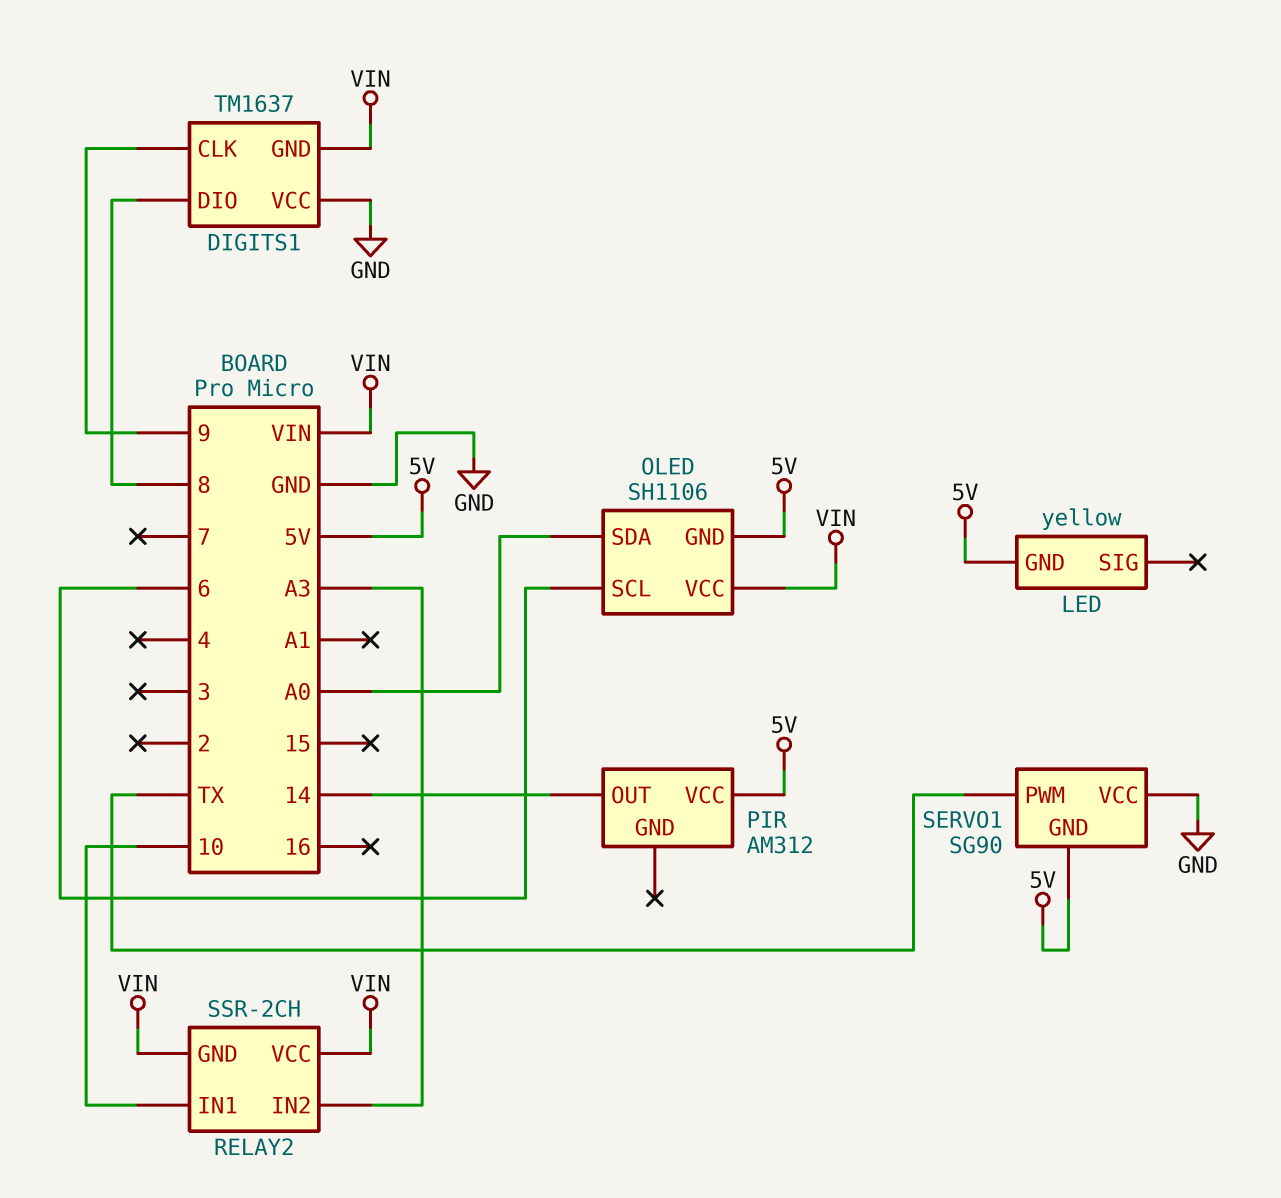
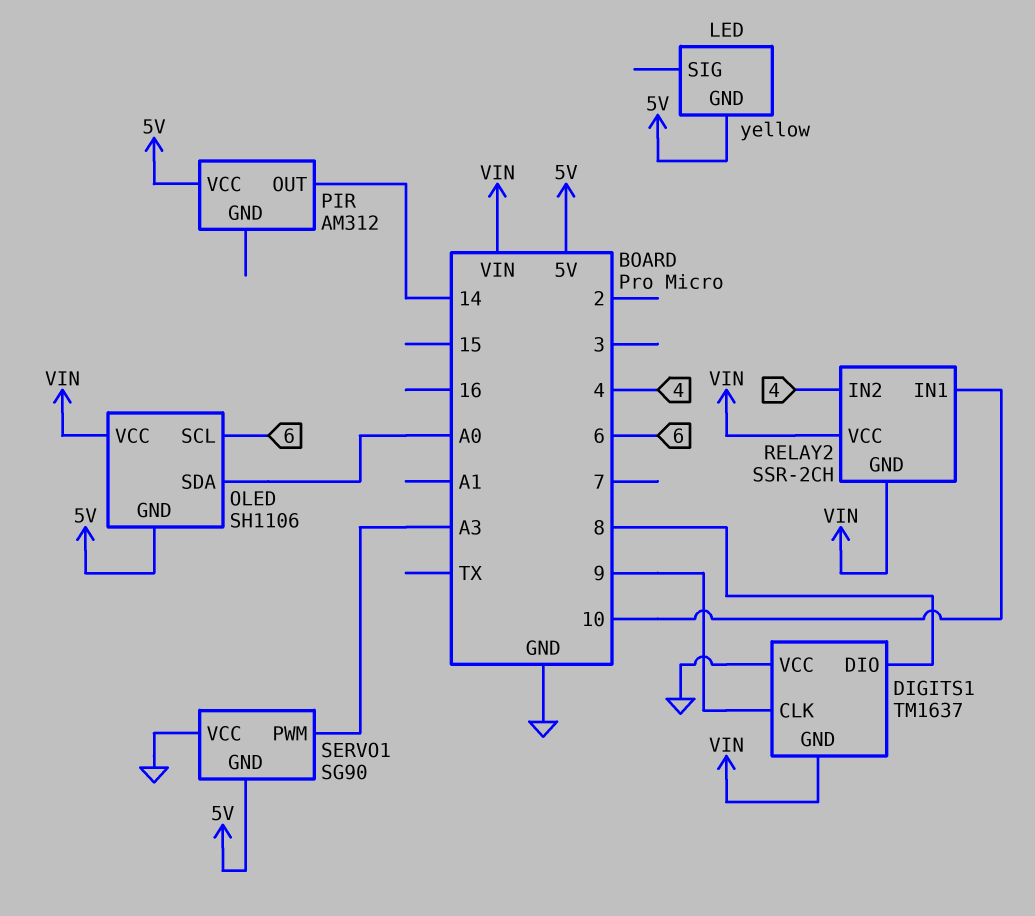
RELAY2 pin IN2: A3 -> 4
SERVO1 pin PWM: TX -> A3

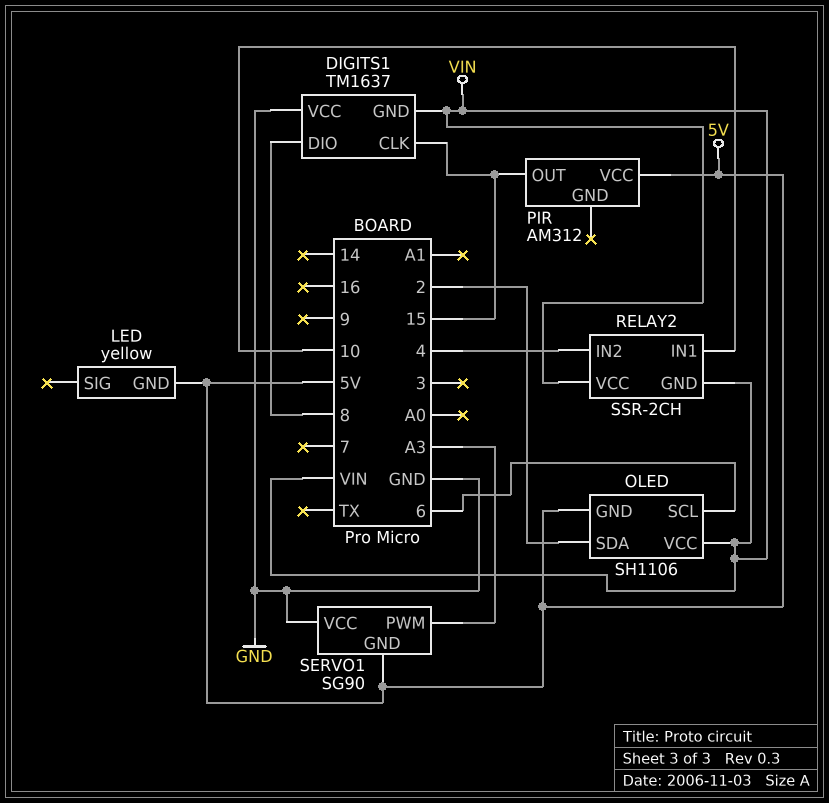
DIGITS1 pin CLK: 9 -> 15
OLED pin SDA: A0 -> 2
PIR pin OUT: 14 -> 15

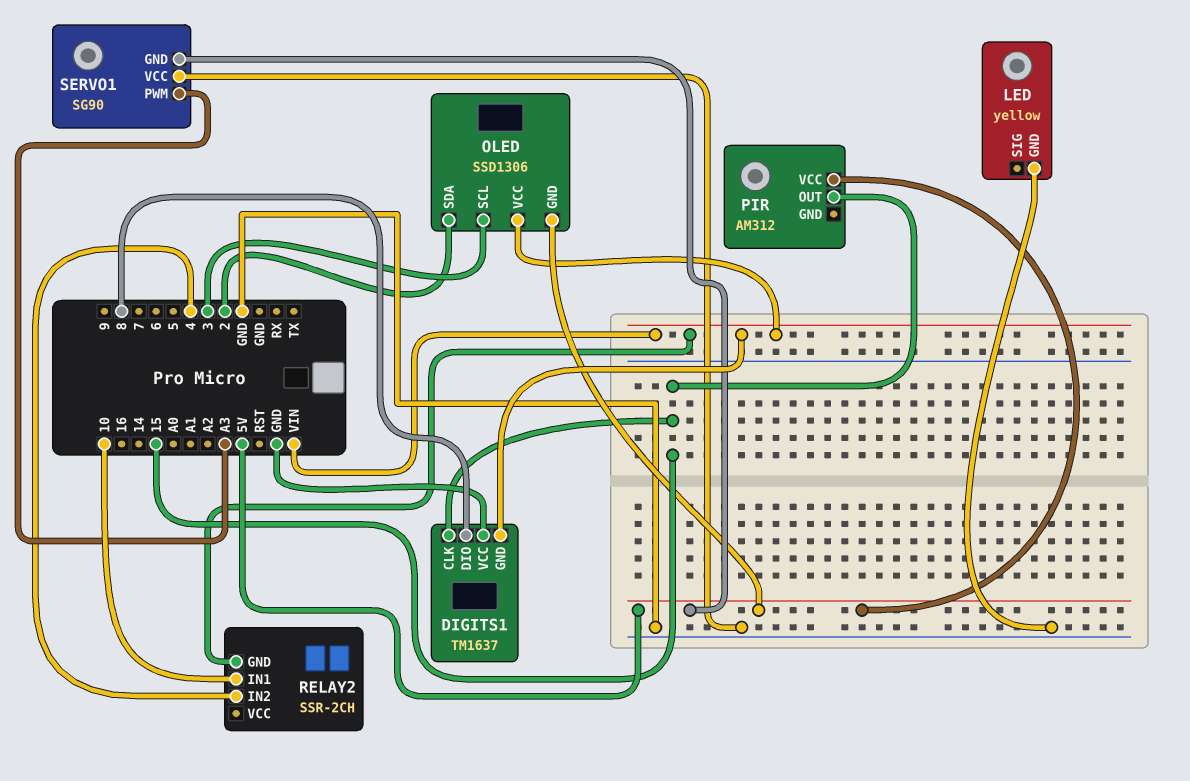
LED pin GND: 5V -> GND
OLED: SH1106 -> SSD1306
OLED pin SCL: 6 -> 3
RELAY2 pin VCC: VIN -> none

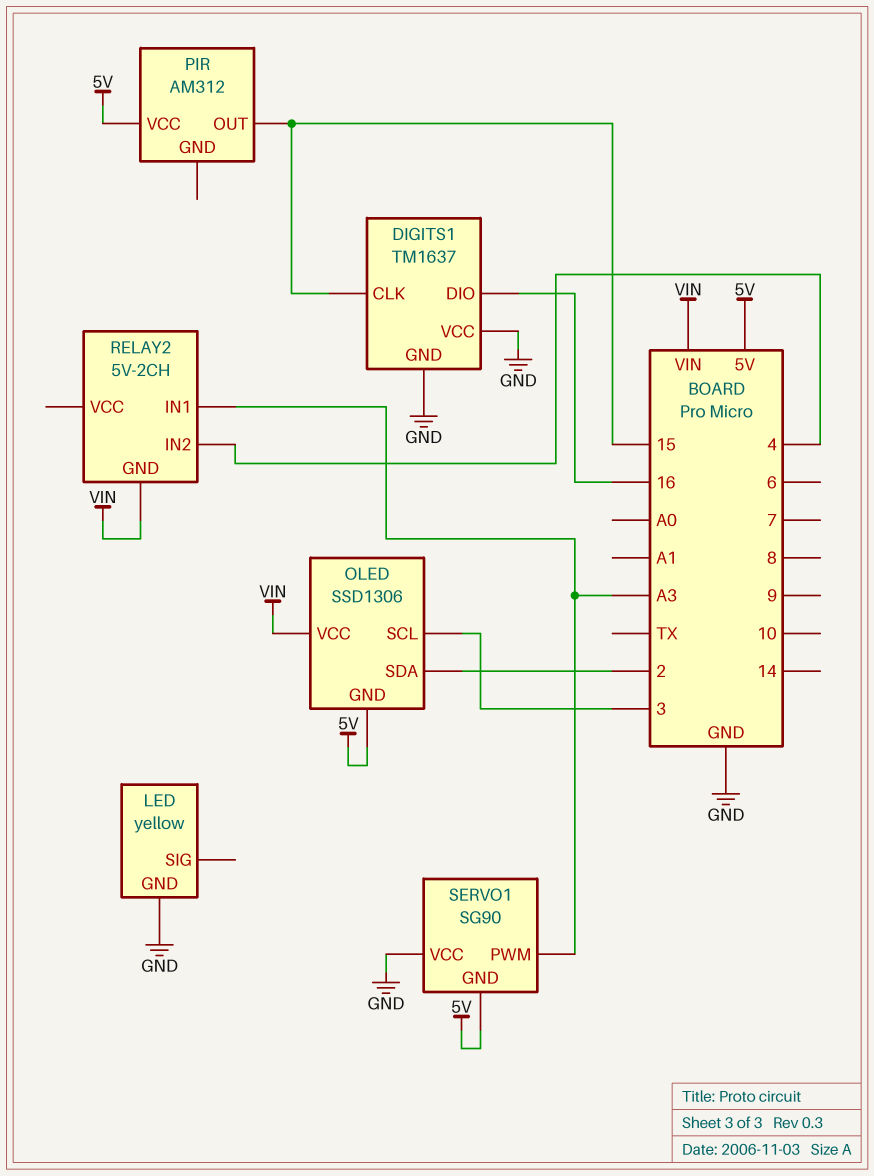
DIGITS1 pin DIO: 8 -> 16
DIGITS1 pin GND: VIN -> GND
RELAY2: SSR-2CH -> 5V-2CH
RELAY2 pin IN1: 10 -> A3

